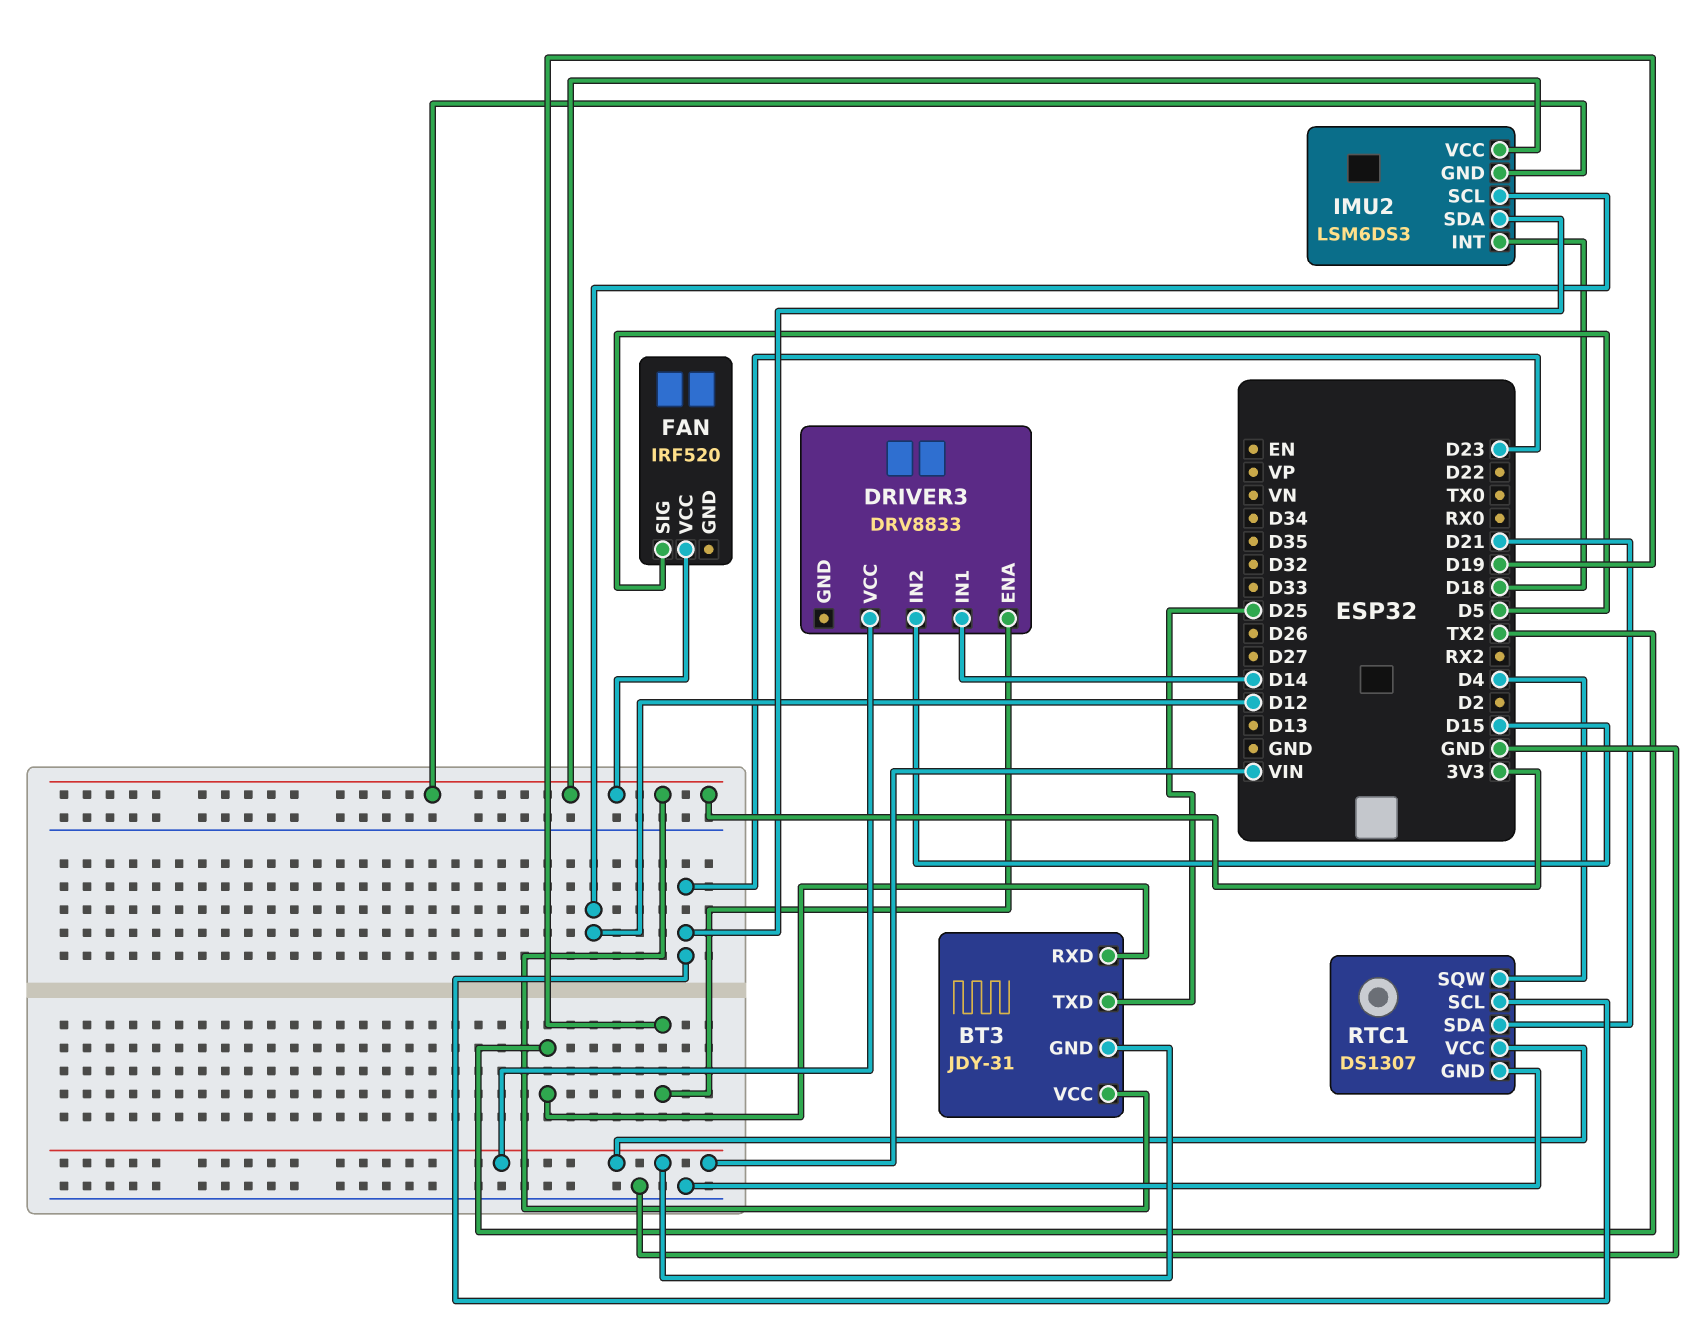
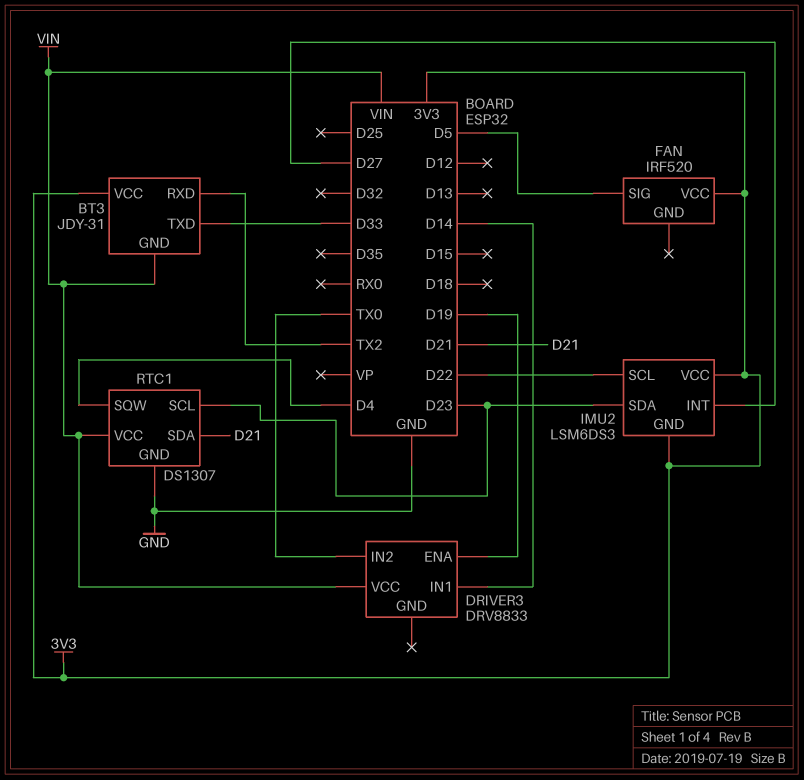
BT3 pin TXD: D25 -> D33
DRIVER3 pin IN2: D15 -> TX0
IMU2 pin INT: D18 -> D27
IMU2 pin SCL: D12 -> D22

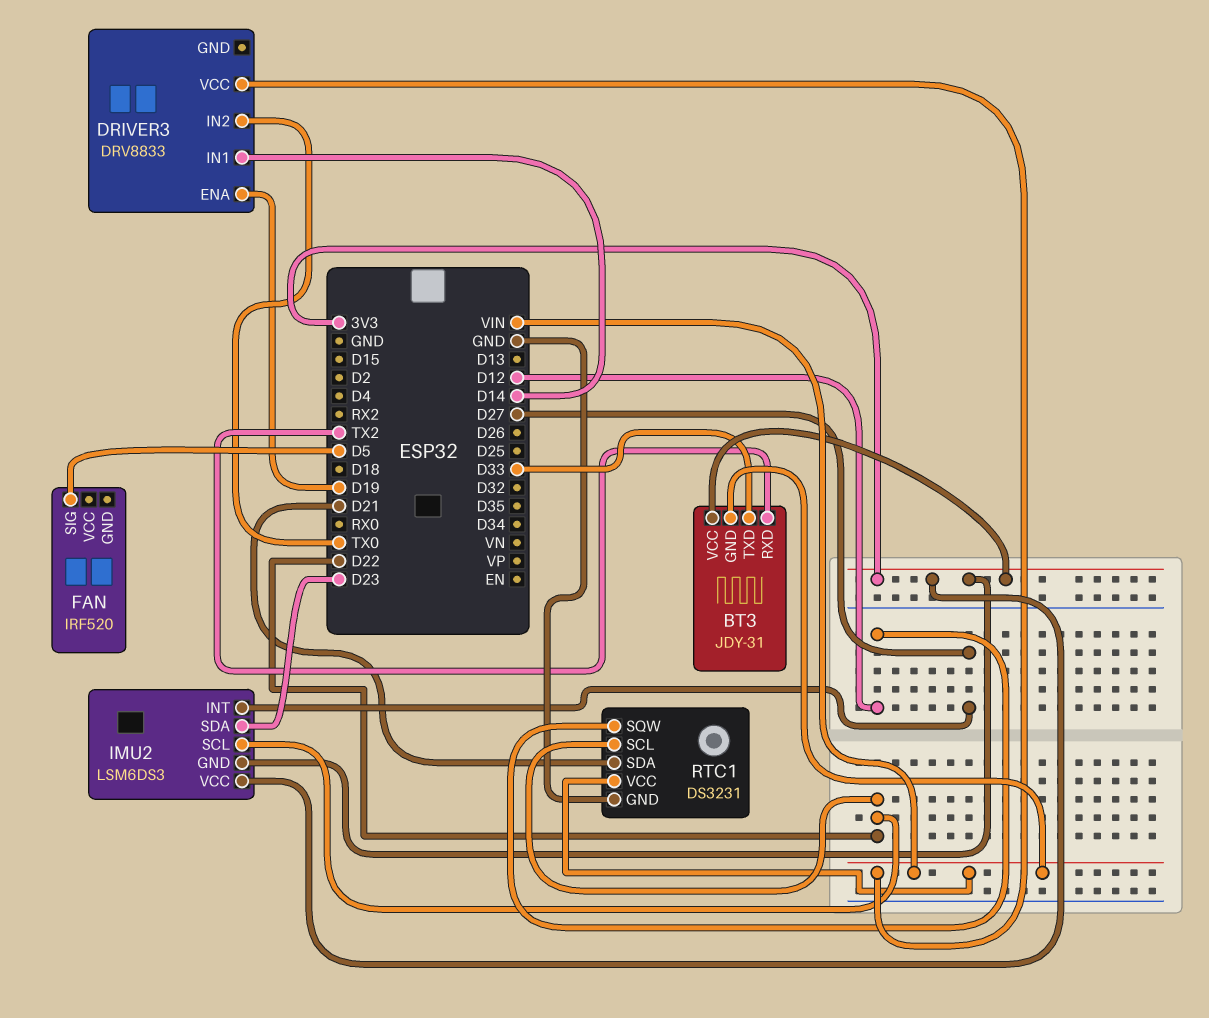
FAN pin VCC: 3V3 -> none
RTC1: DS1307 -> DS3231
RTC1 pin SCL: D23 -> D22
RTC1 pin SQW: D4 -> D12

